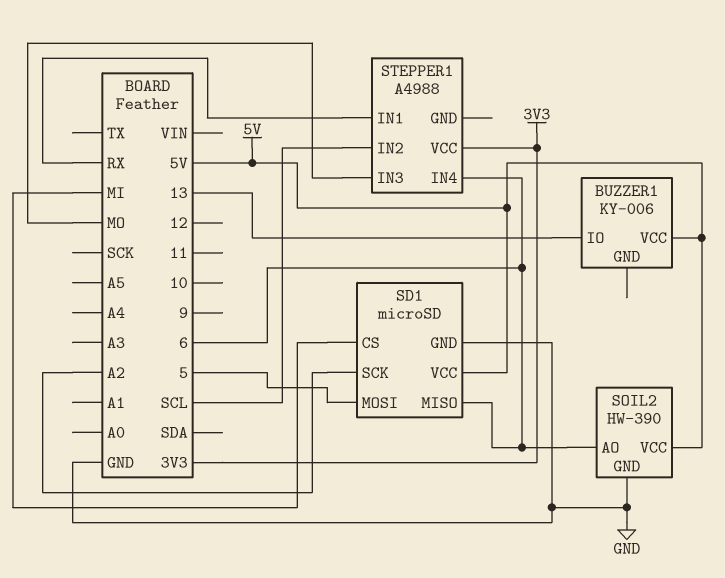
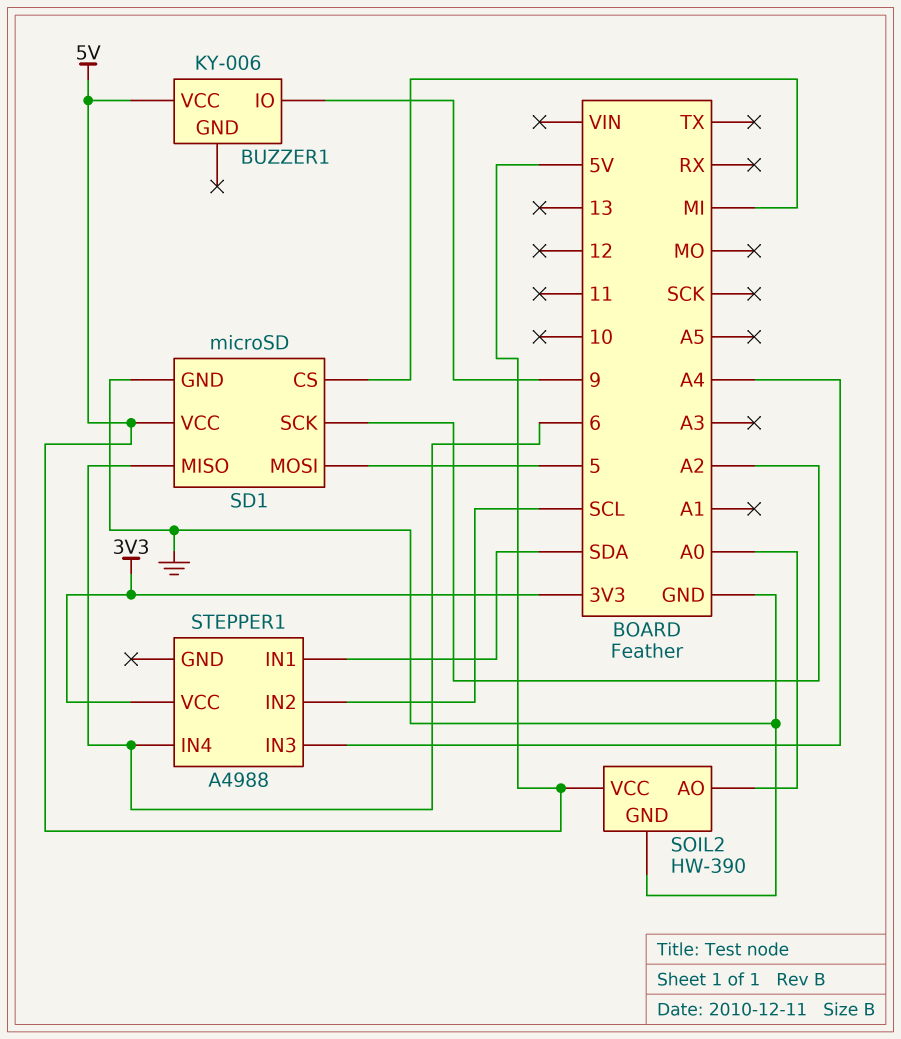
BUZZER1 pin IO: 13 -> 9
SOIL2 pin AO: 6 -> A0
STEPPER1 pin IN1: RX -> SDA
STEPPER1 pin IN3: MO -> A4

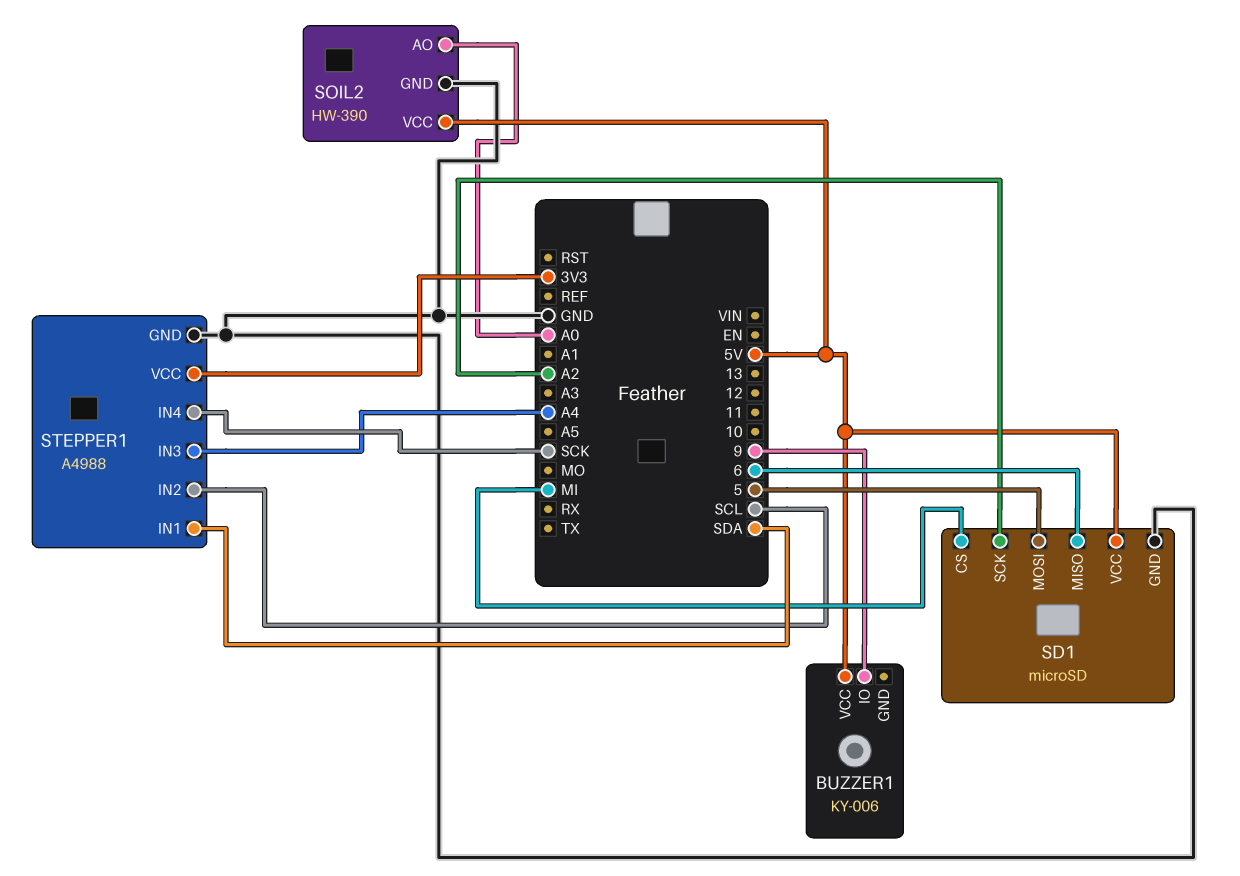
STEPPER1 pin GND: none -> GND
STEPPER1 pin IN4: 6 -> SCK

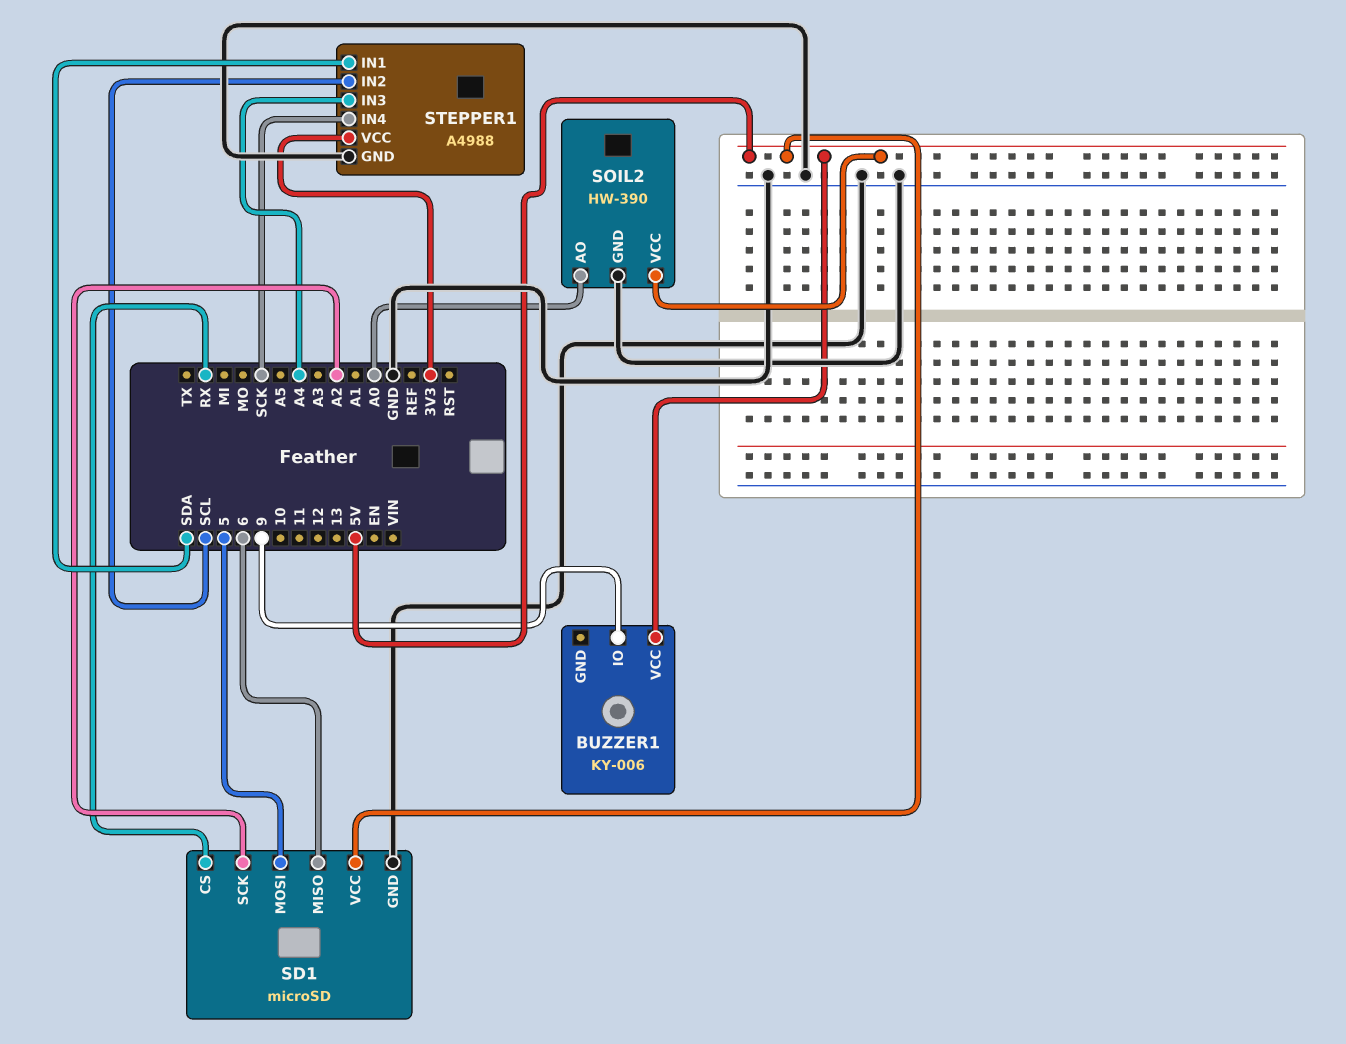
SD1 pin CS: MI -> RX

